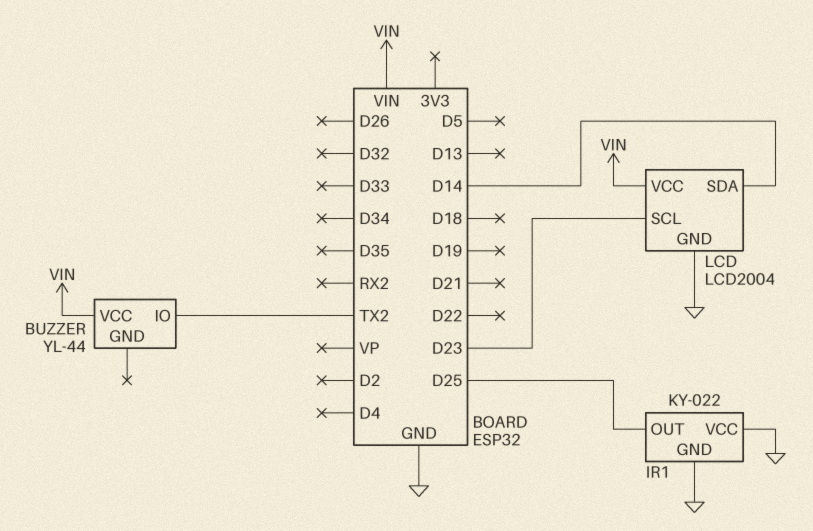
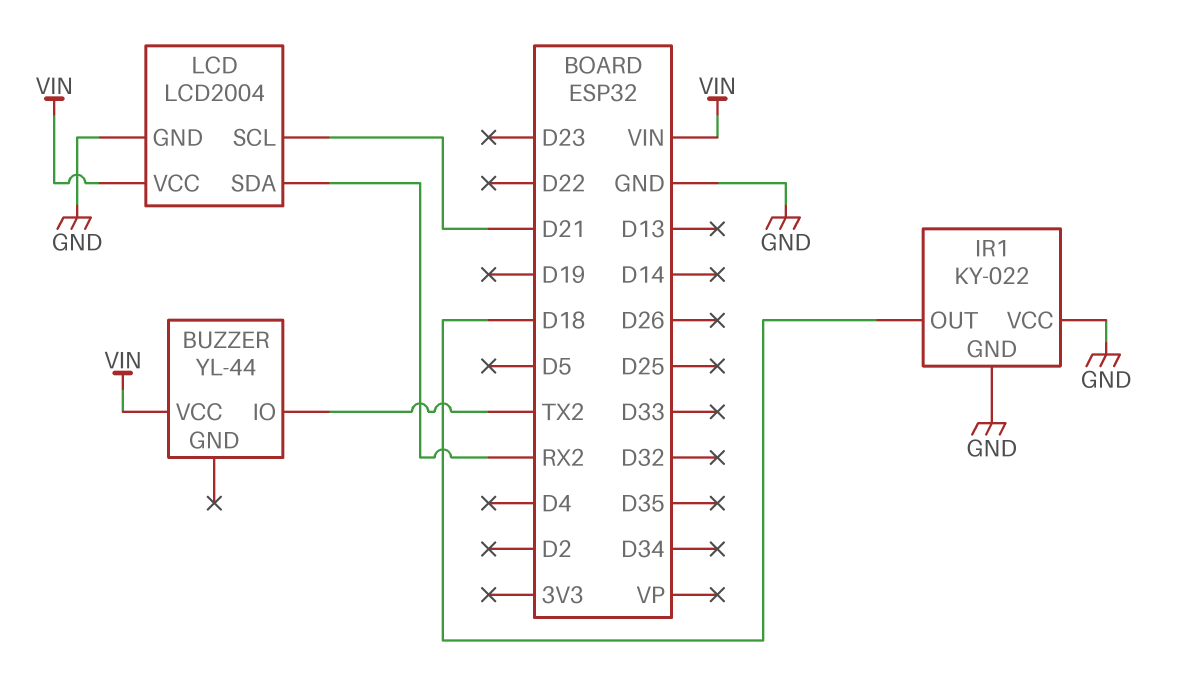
IR1 pin OUT: D25 -> D18
LCD pin SCL: D23 -> D21
LCD pin SDA: D14 -> RX2

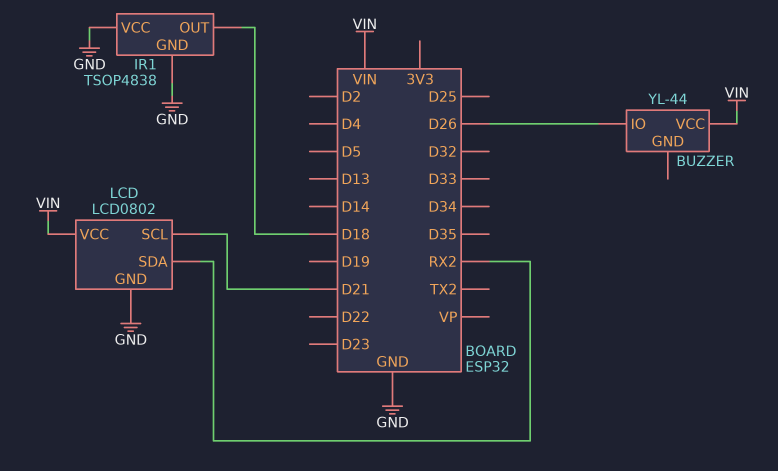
BUZZER pin IO: TX2 -> D26
IR1: KY-022 -> TSOP4838
LCD: LCD2004 -> LCD0802

